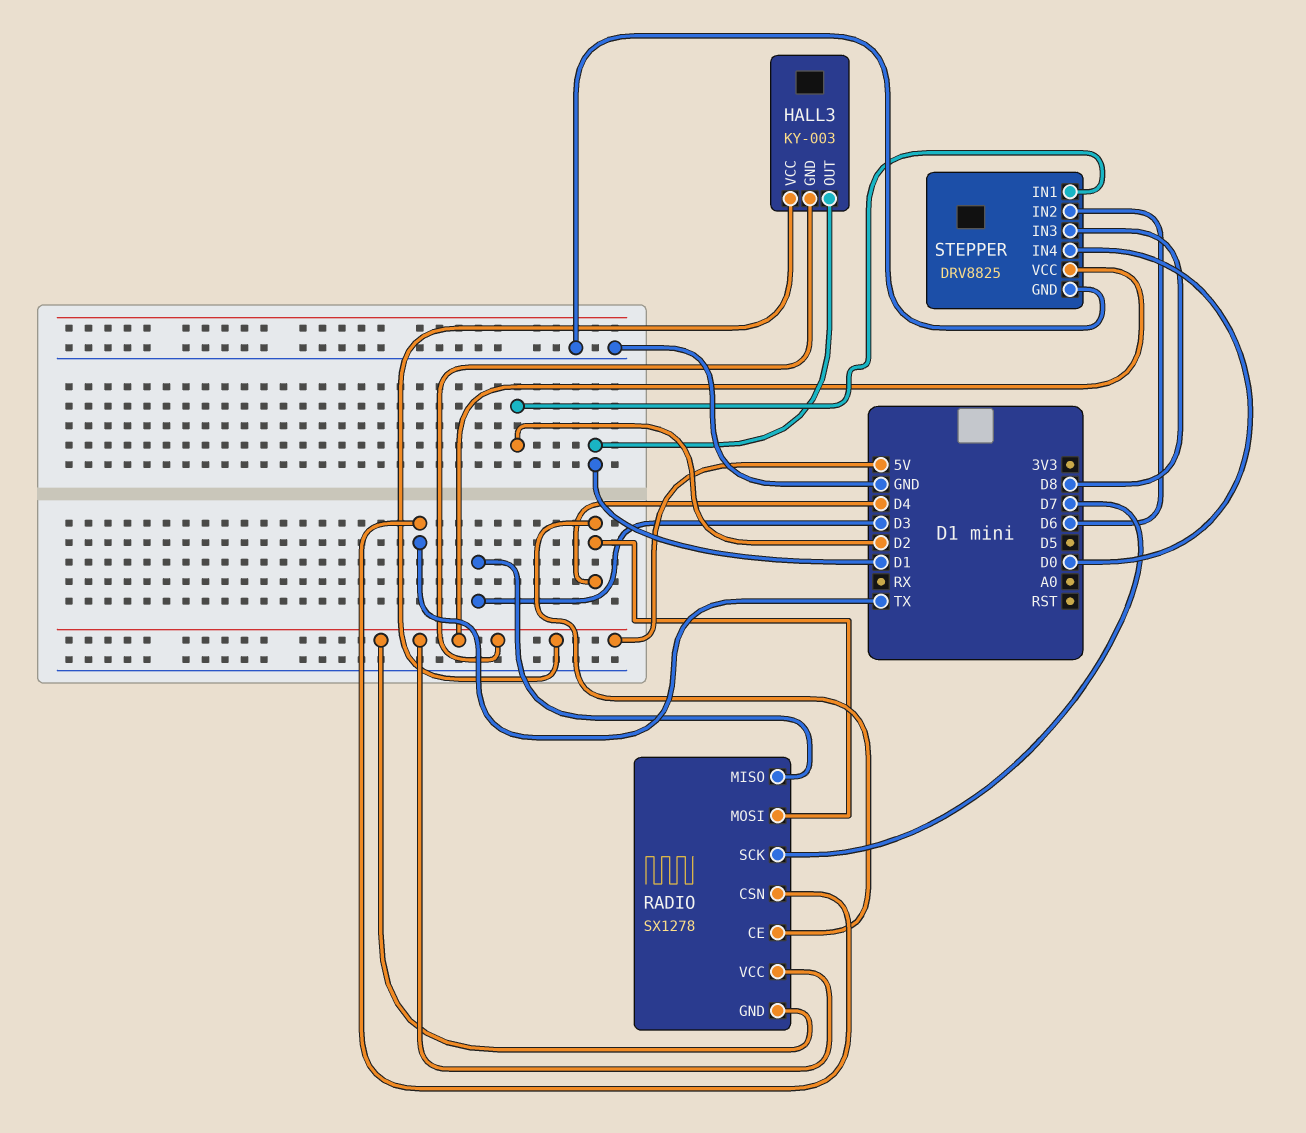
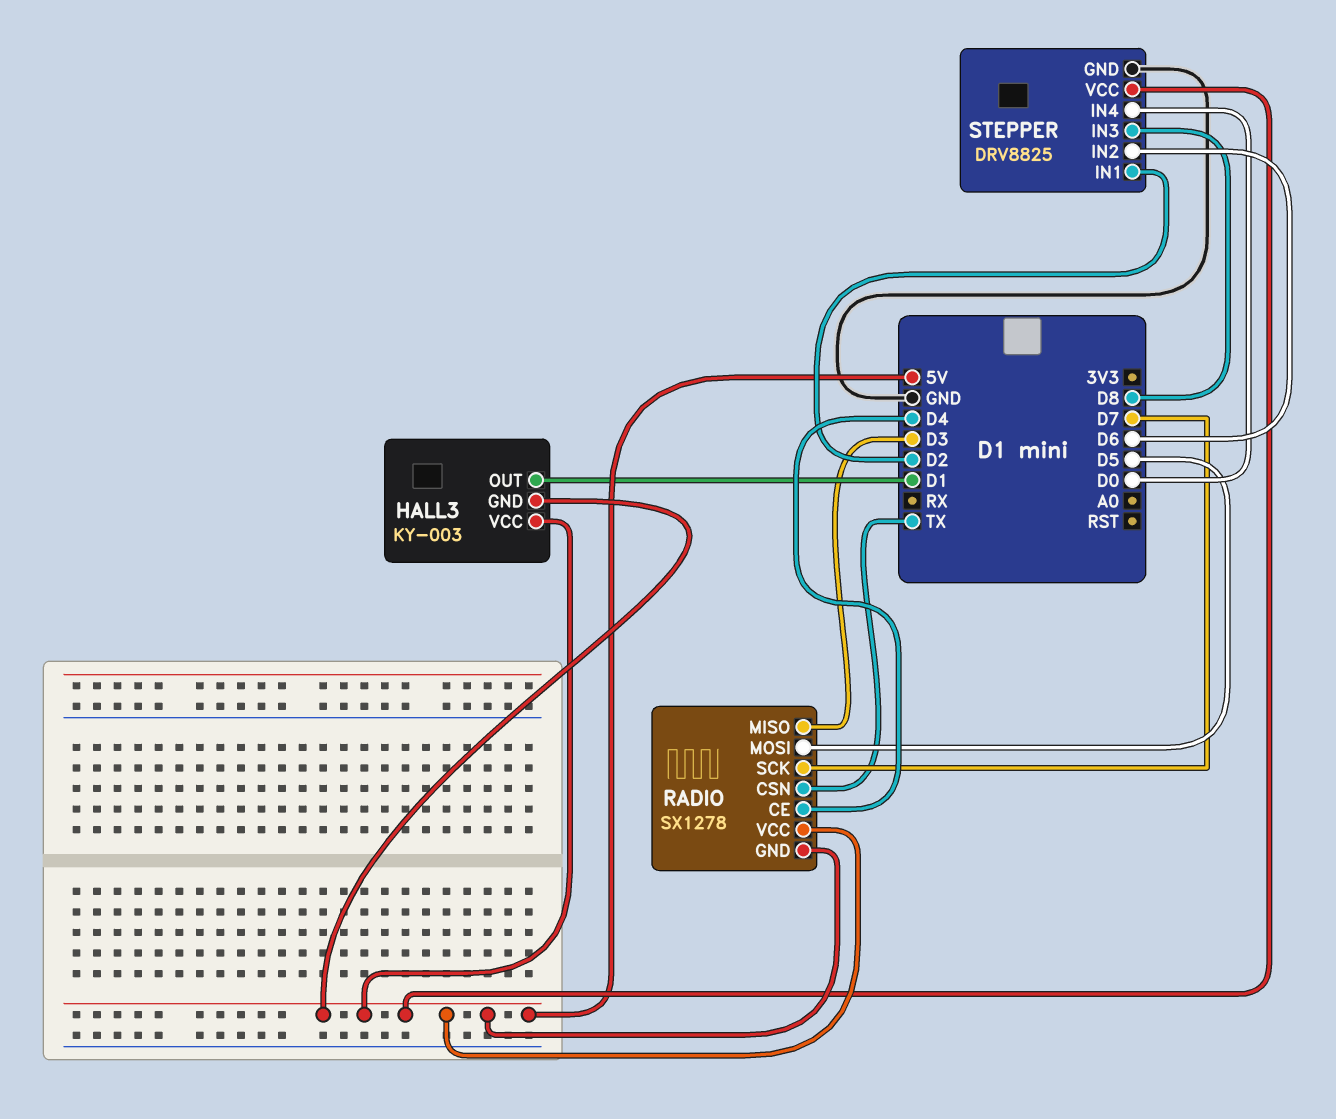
RADIO pin MOSI: D4 -> D5

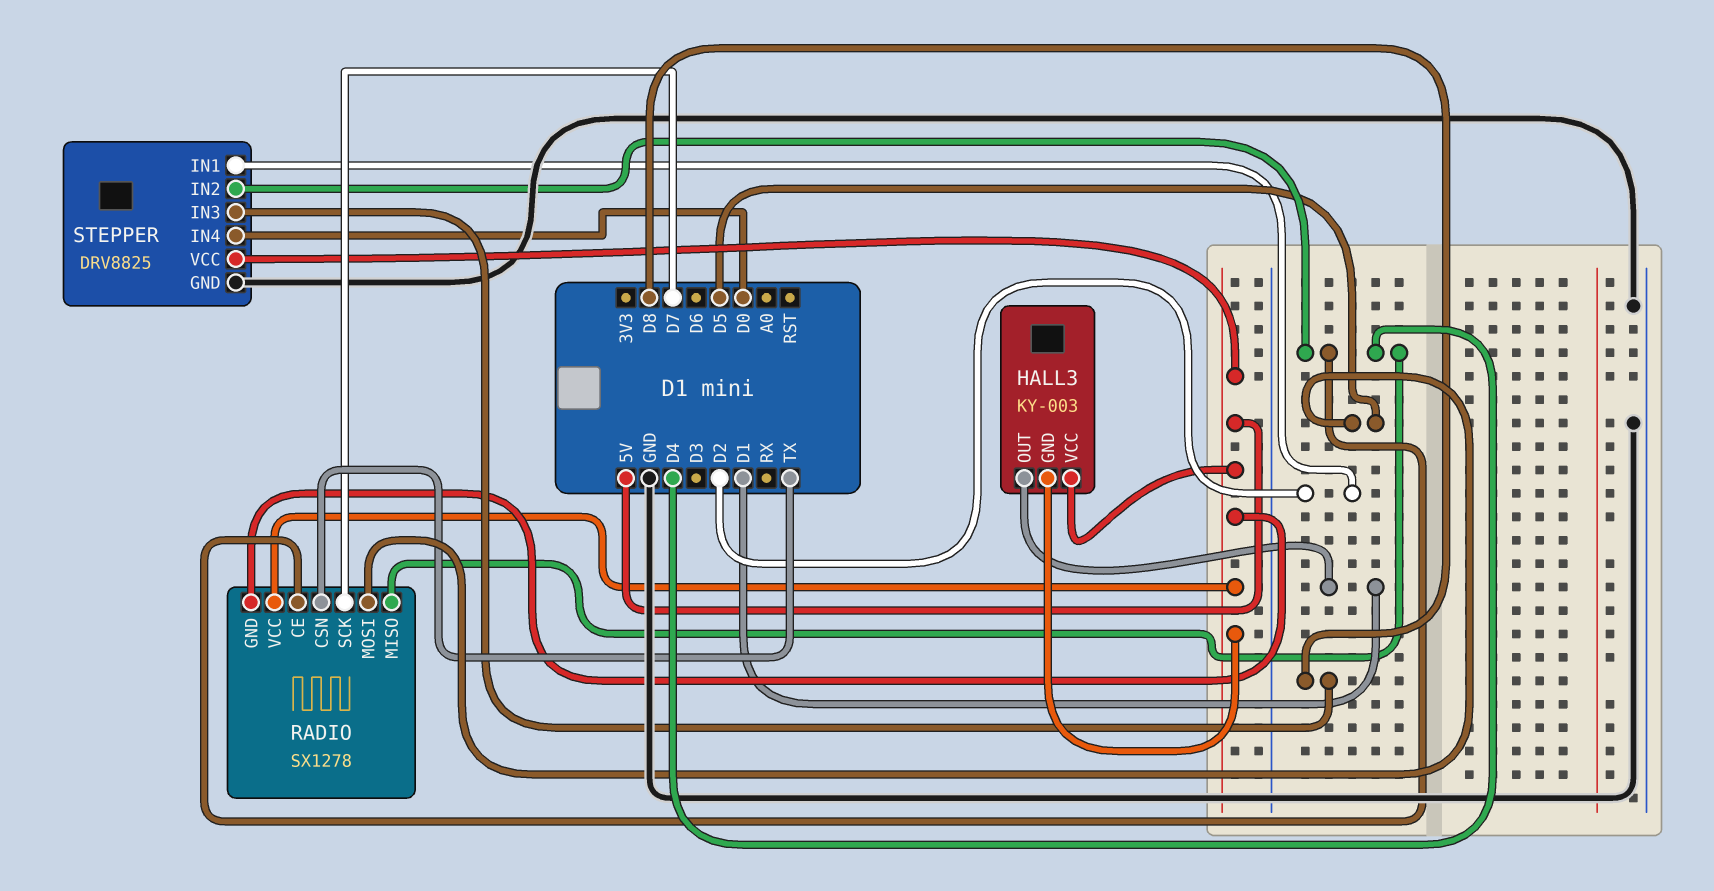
RADIO pin MISO: D3 -> D4
STEPPER pin IN2: D6 -> D4

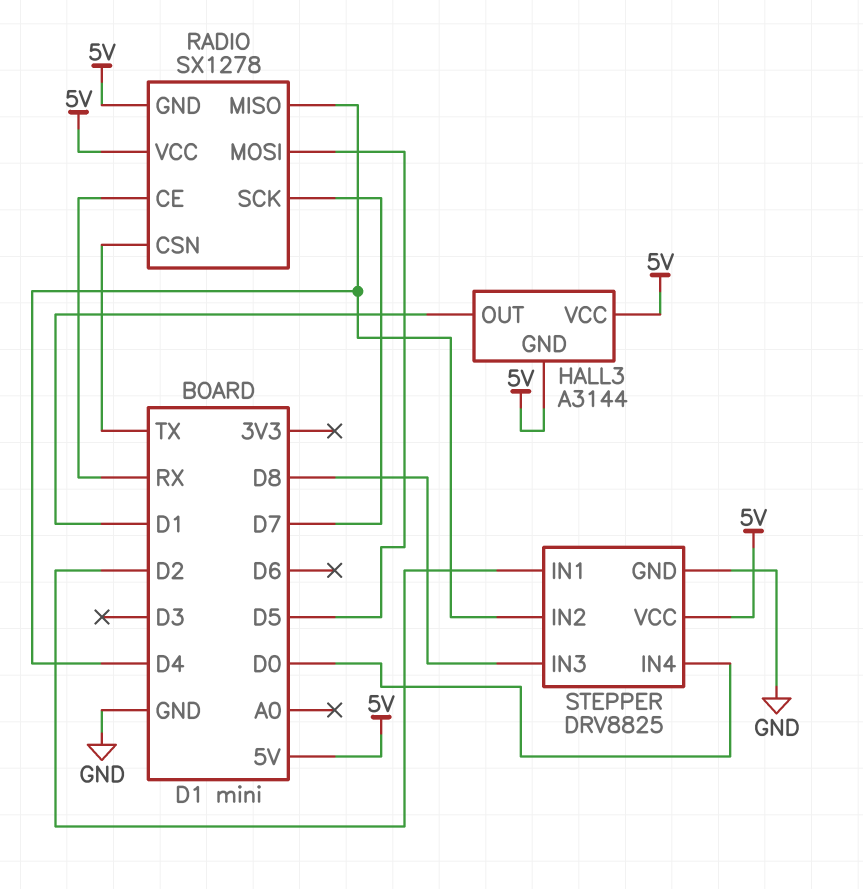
HALL3: KY-003 -> A3144
RADIO pin CE: D4 -> RX

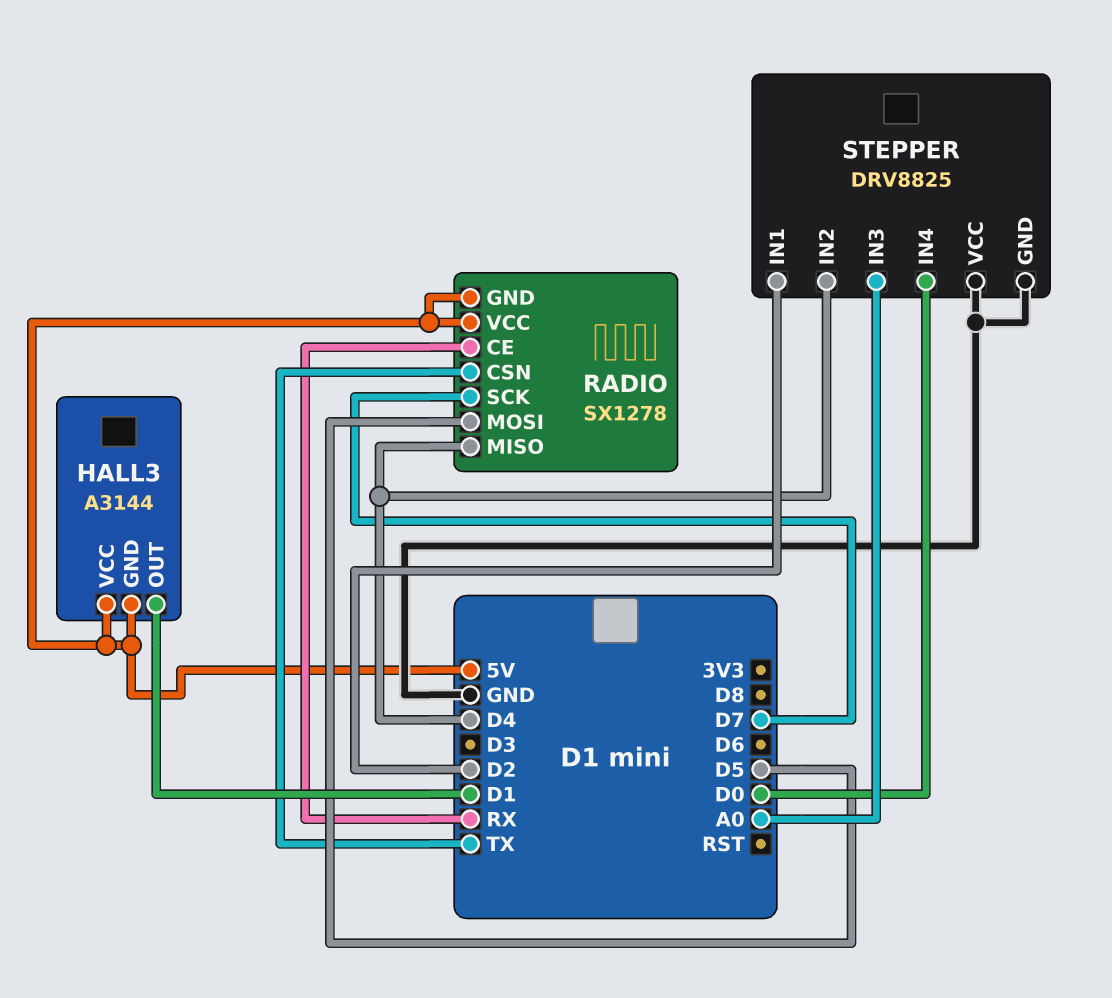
STEPPER pin IN3: D8 -> A0
STEPPER pin VCC: 5V -> GND

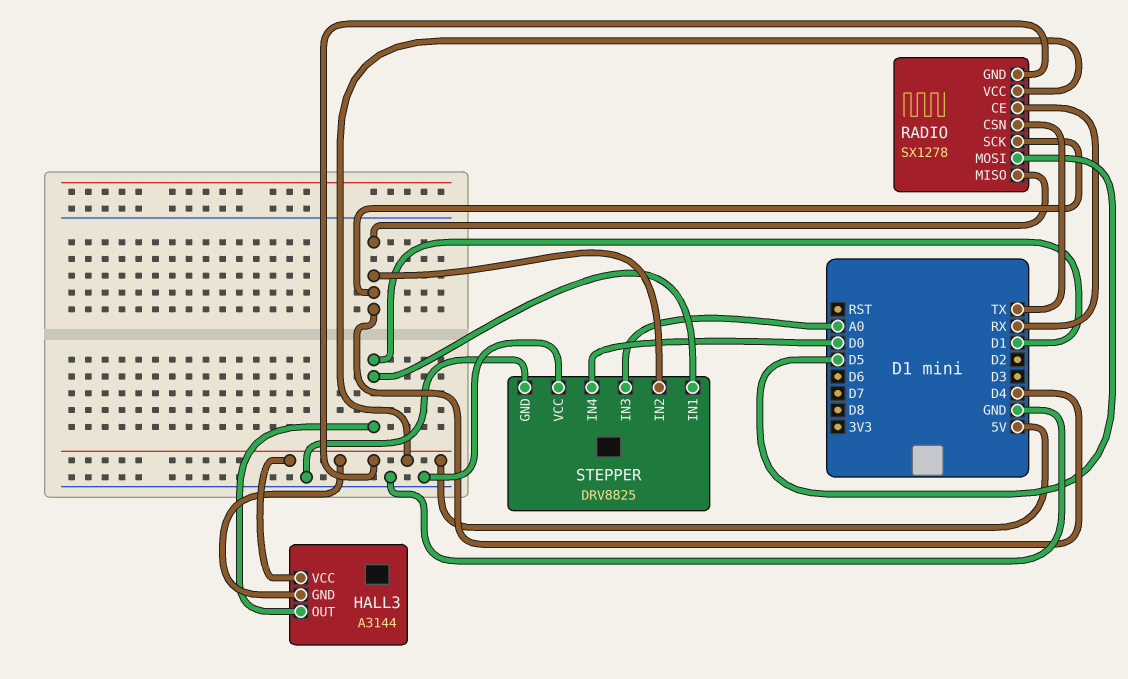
RADIO pin SCK: D7 -> D4
STEPPER pin IN1: D2 -> D1

